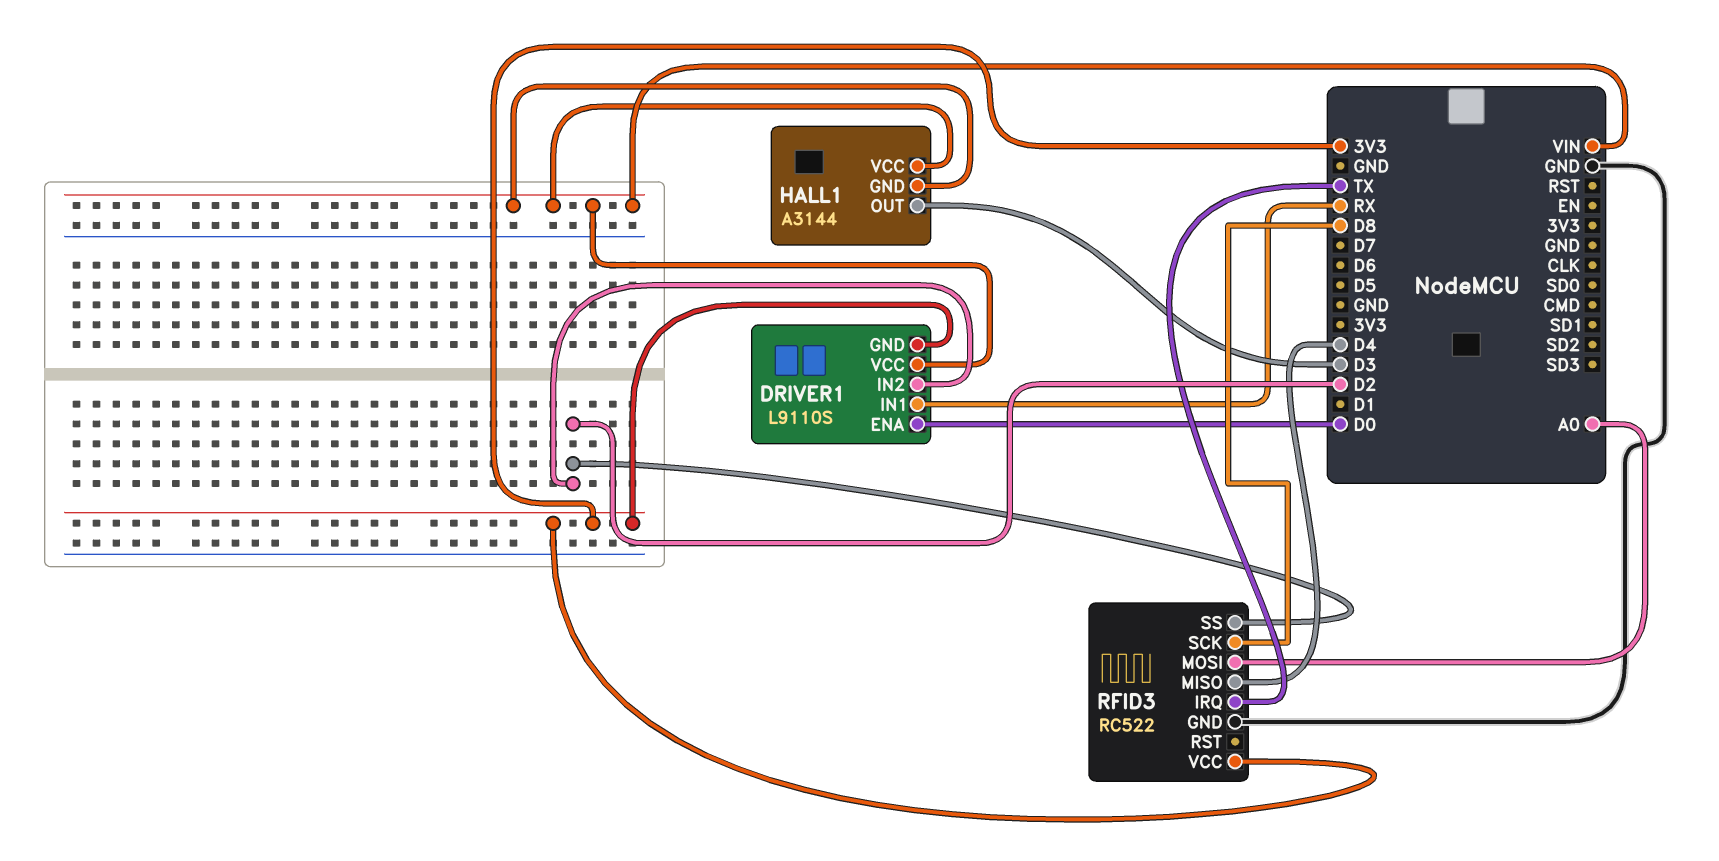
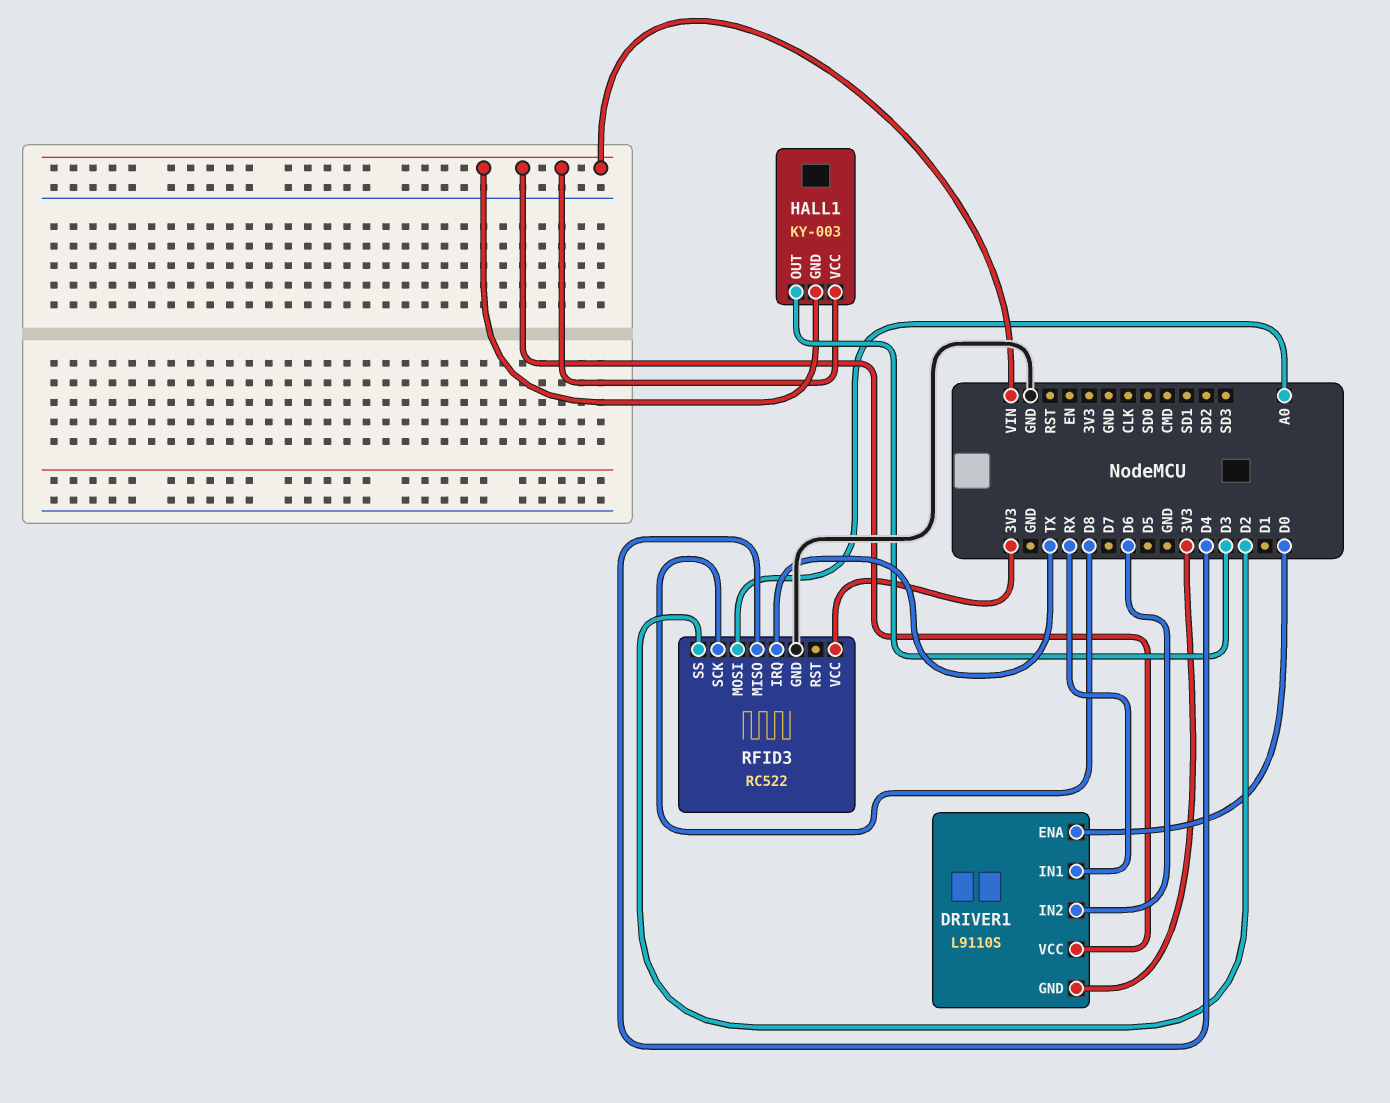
DRIVER1 pin IN2: D2 -> D6
HALL1: A3144 -> KY-003

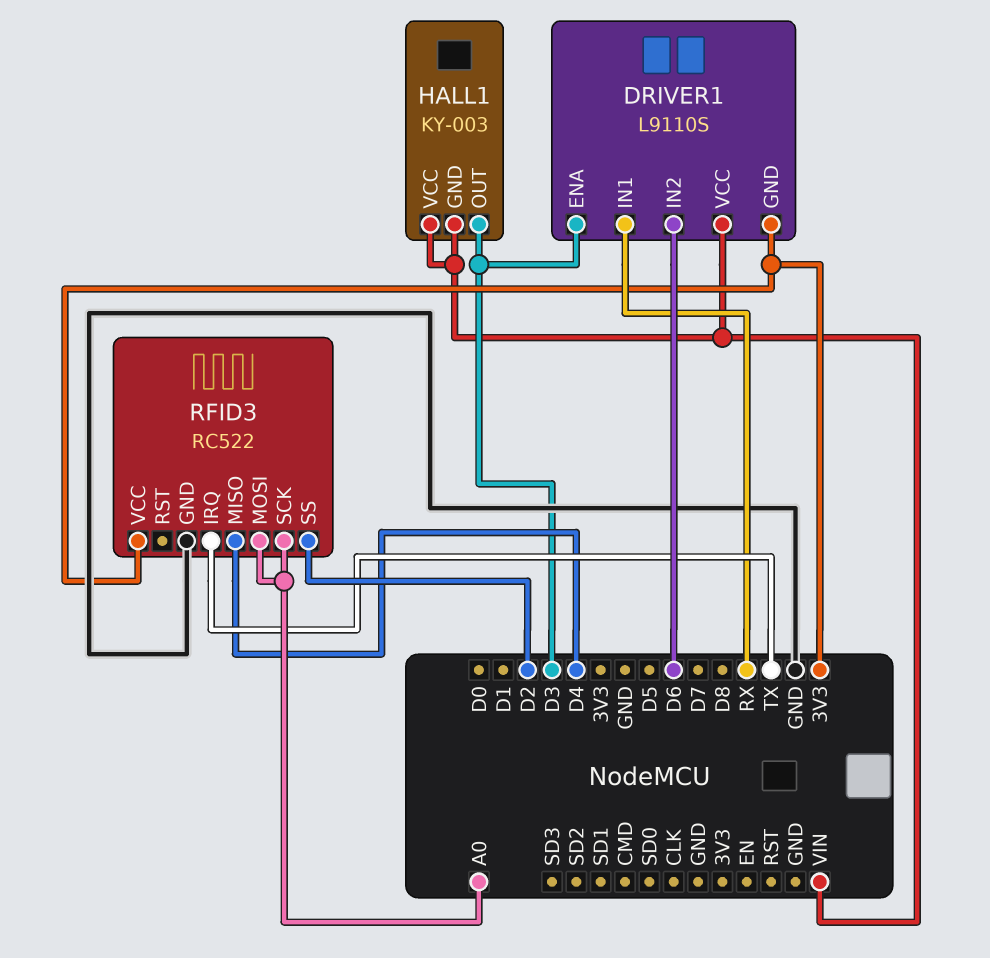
DRIVER1 pin ENA: D0 -> D3
RFID3 pin SCK: D8 -> A0

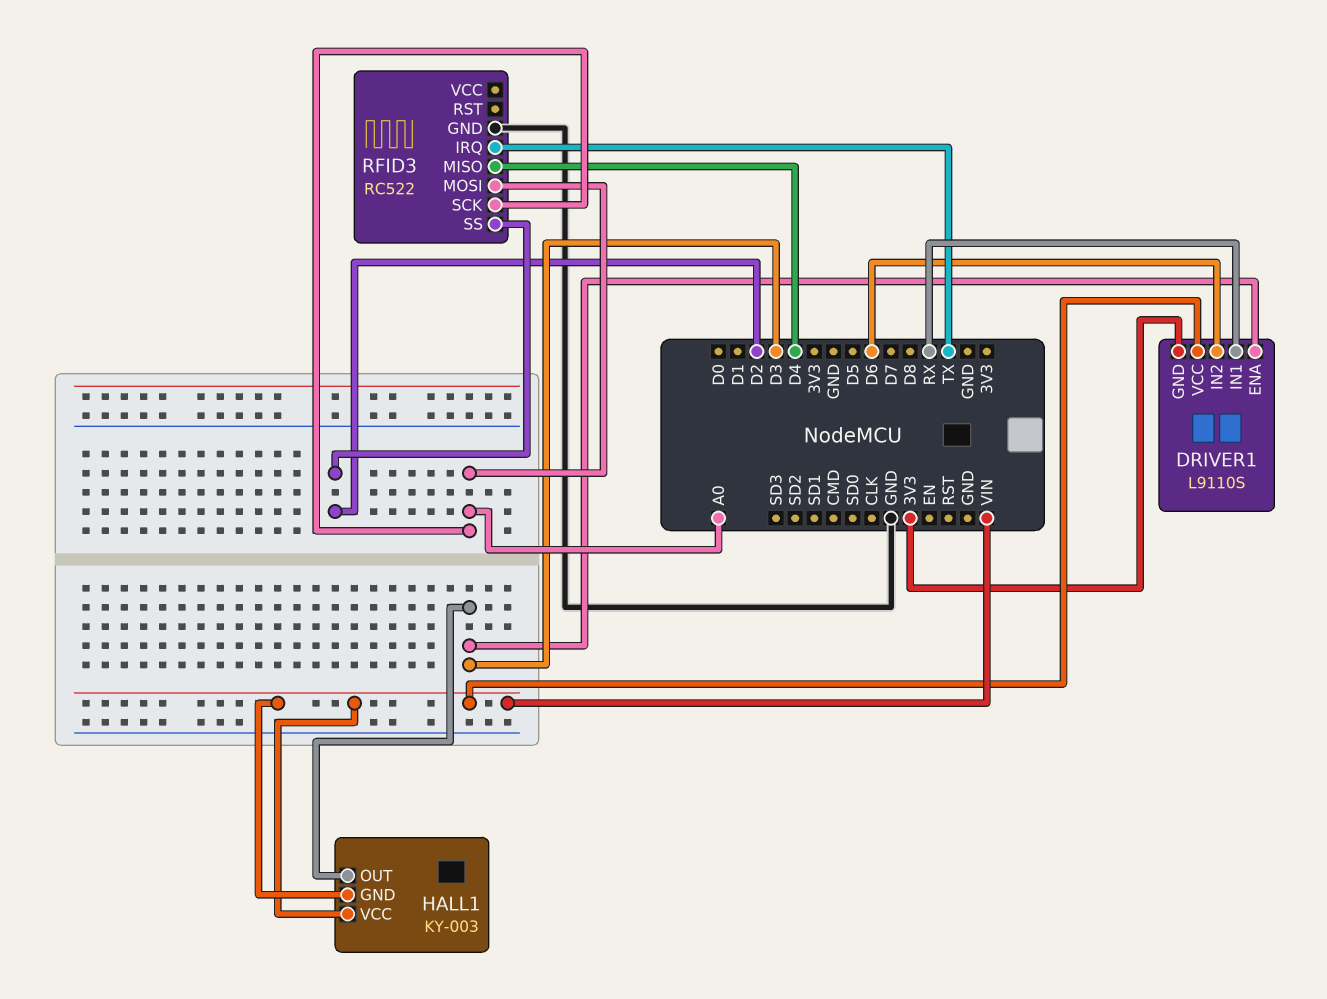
RFID3 pin VCC: 3V3 -> none

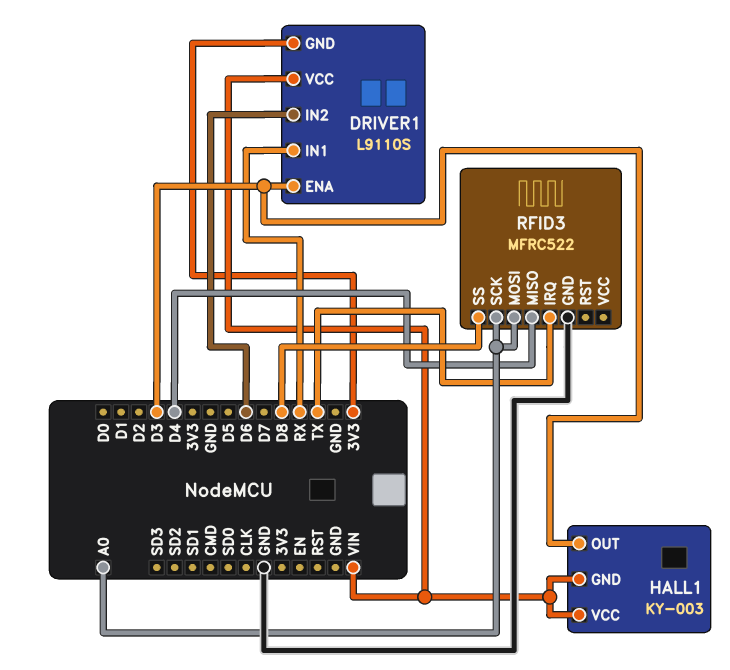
RFID3: RC522 -> MFRC522
RFID3 pin SS: D2 -> D8

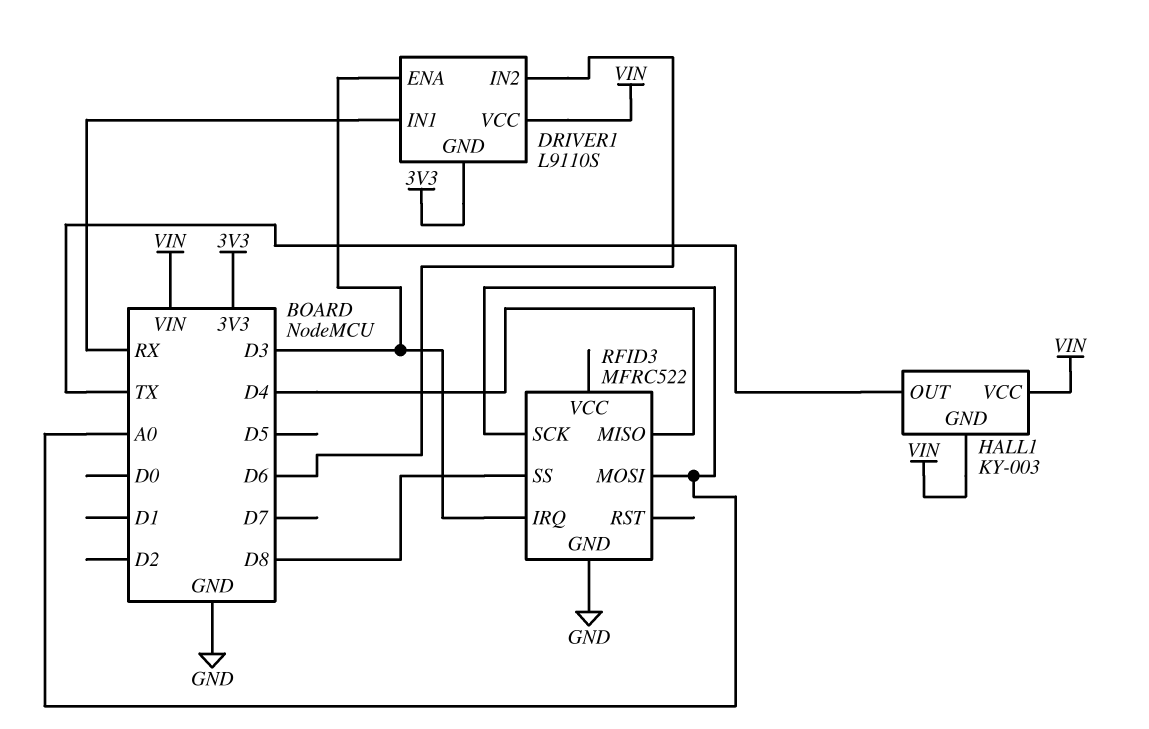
HALL1 pin OUT: D3 -> TX
RFID3 pin IRQ: TX -> D3

